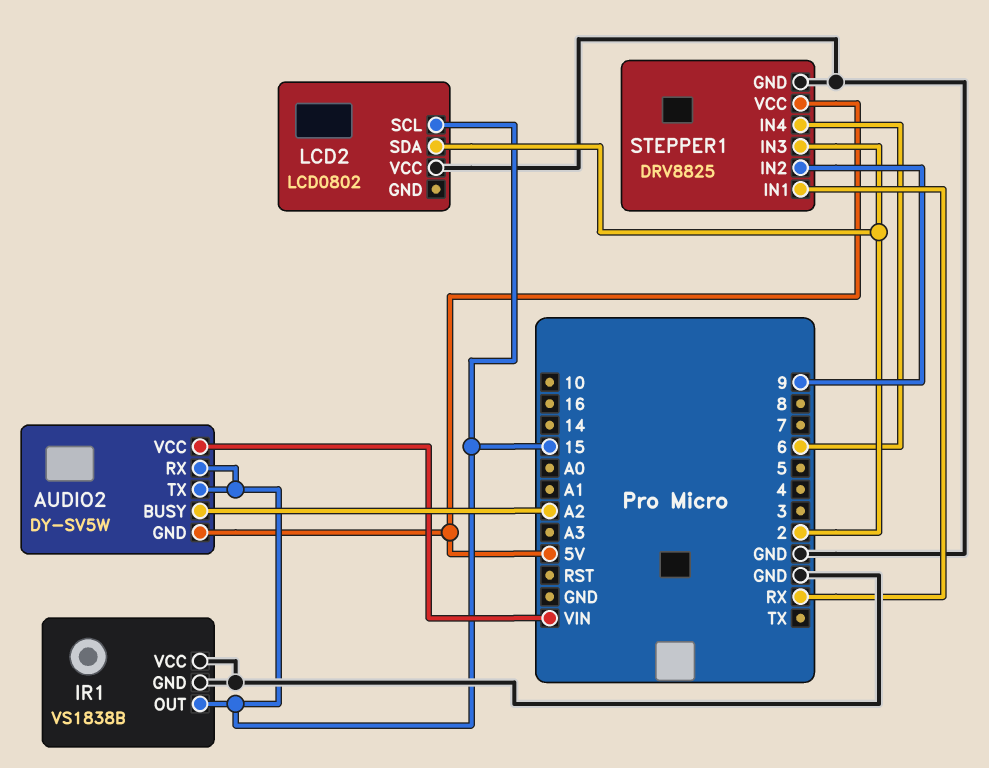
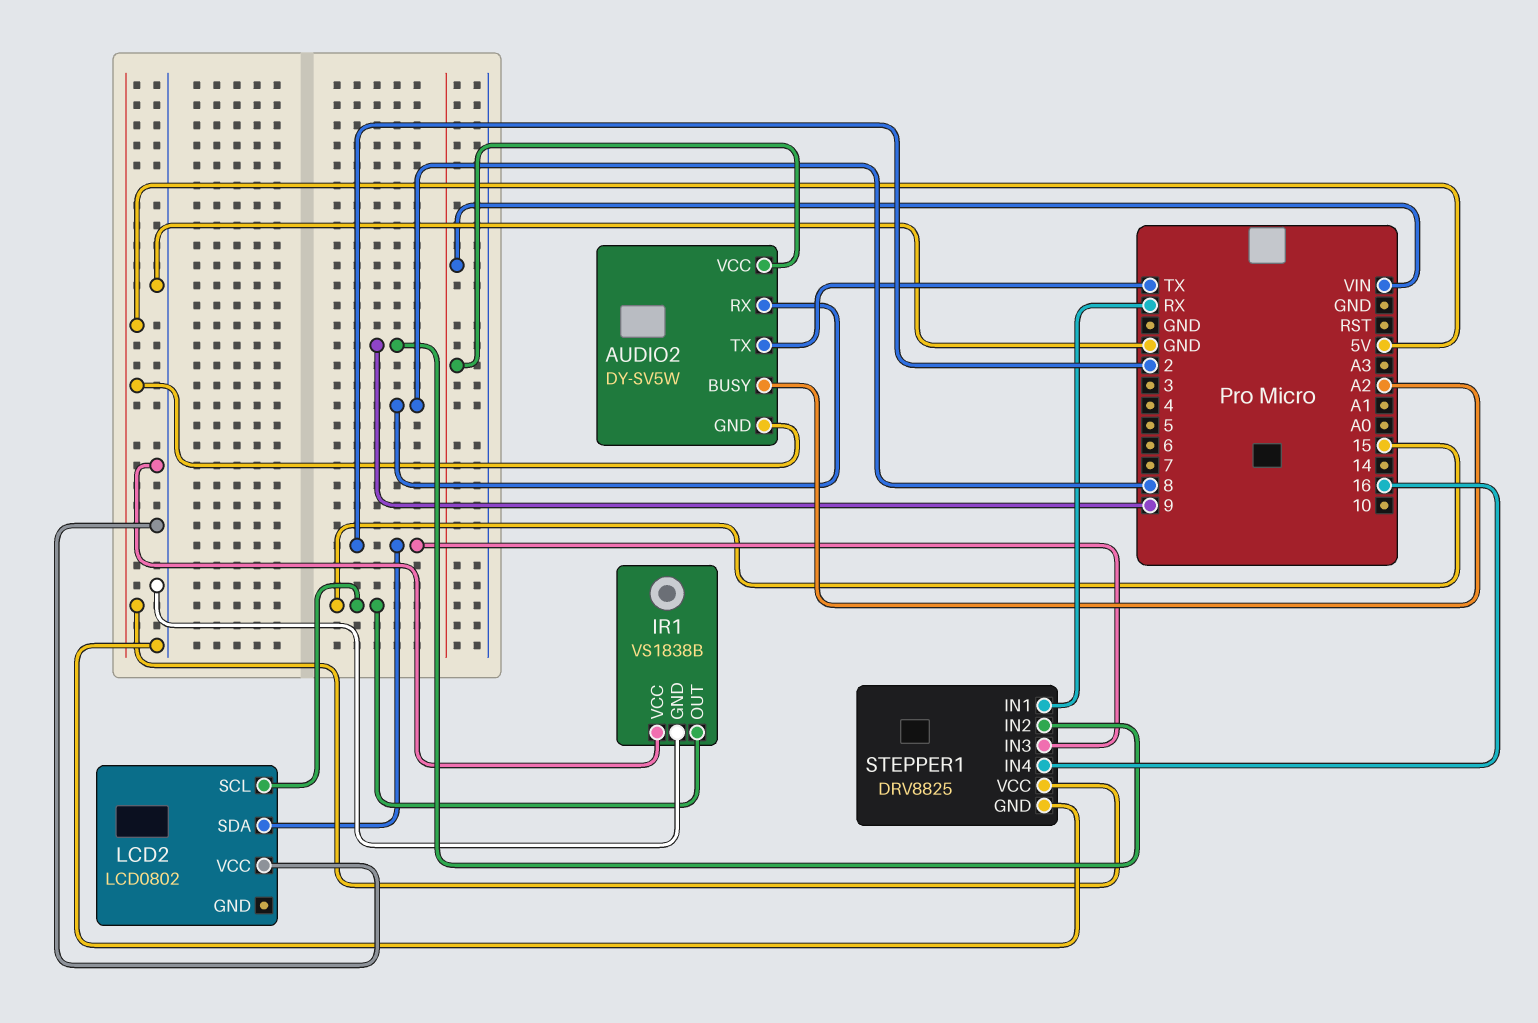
AUDIO2 pin RX: 15 -> 8
AUDIO2 pin TX: 15 -> TX
STEPPER1 pin IN4: 6 -> 16

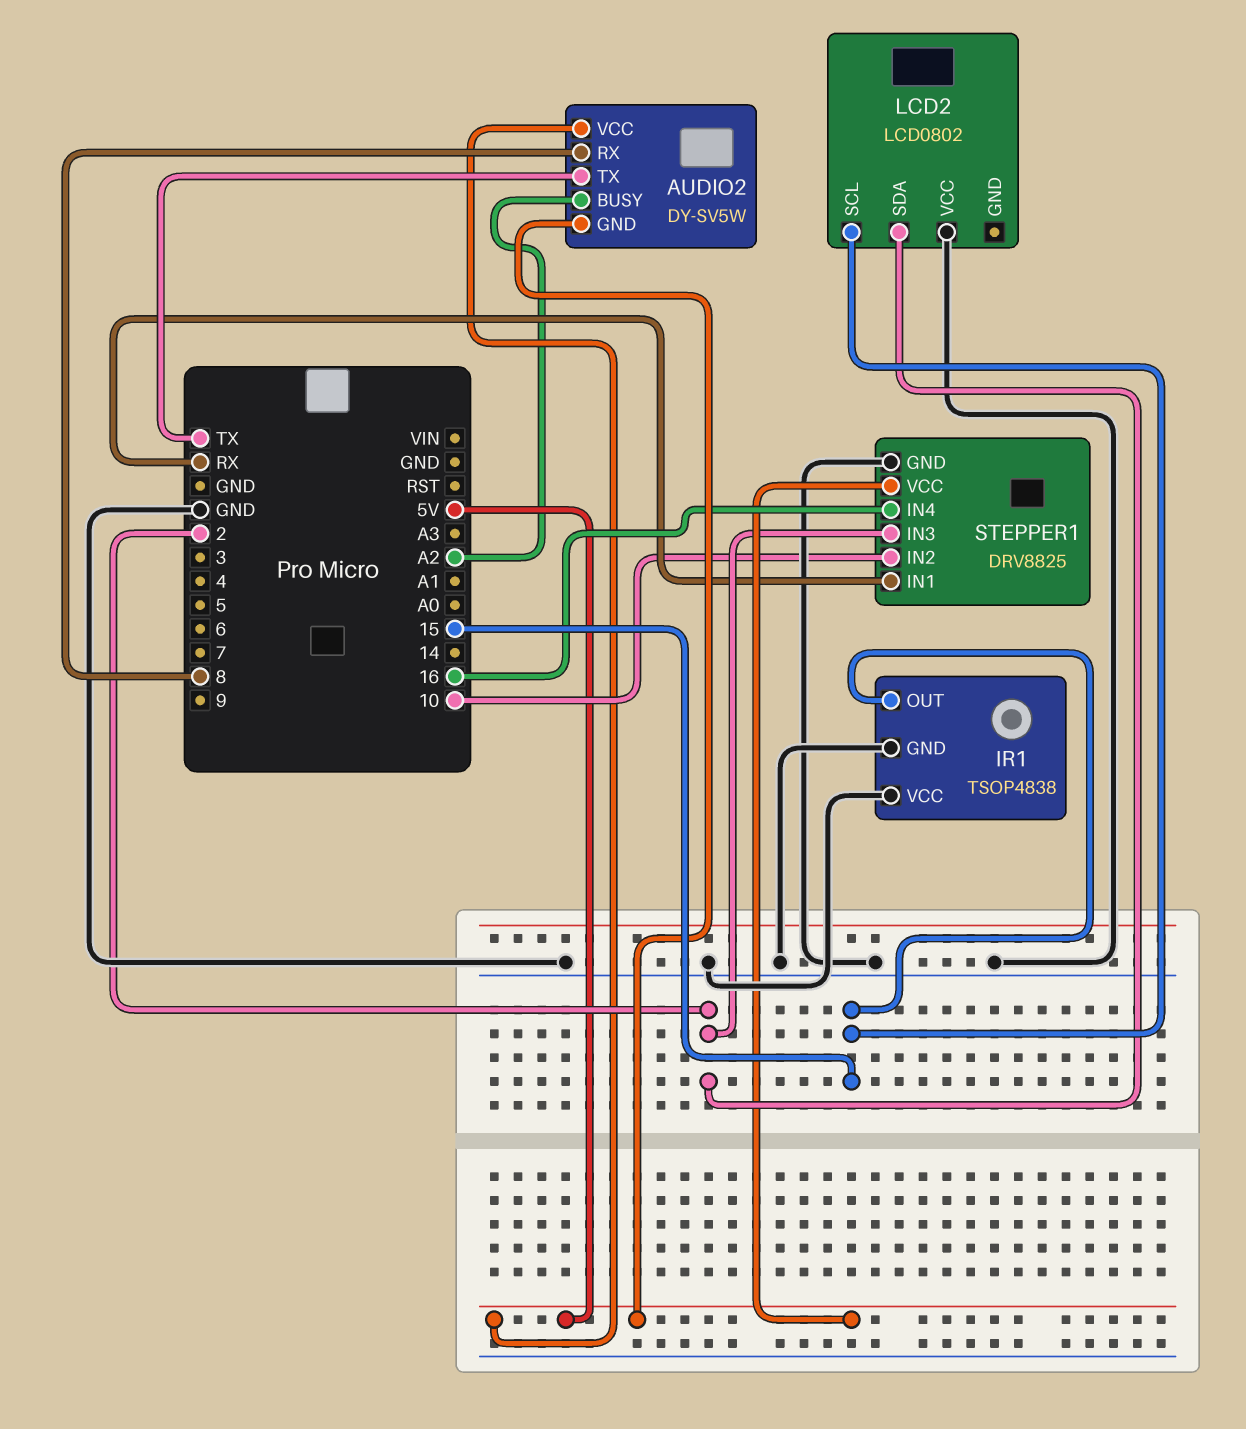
AUDIO2 pin VCC: VIN -> 5V
IR1: VS1838B -> TSOP4838
STEPPER1 pin IN2: 9 -> 10

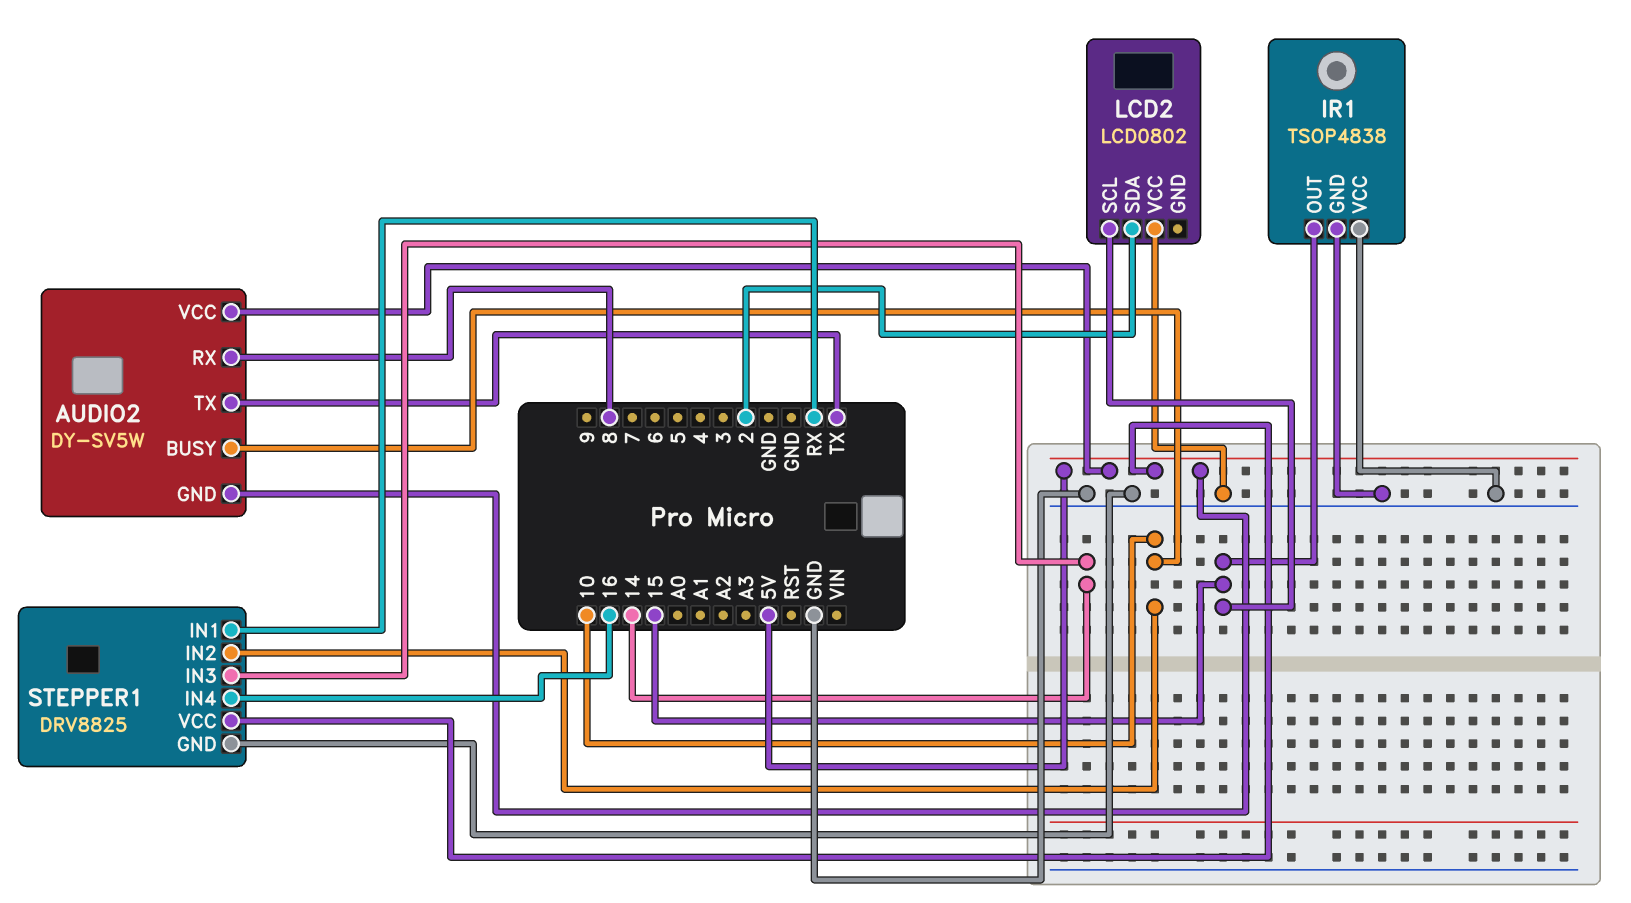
AUDIO2 pin BUSY: A2 -> 10
STEPPER1 pin IN3: 2 -> 14

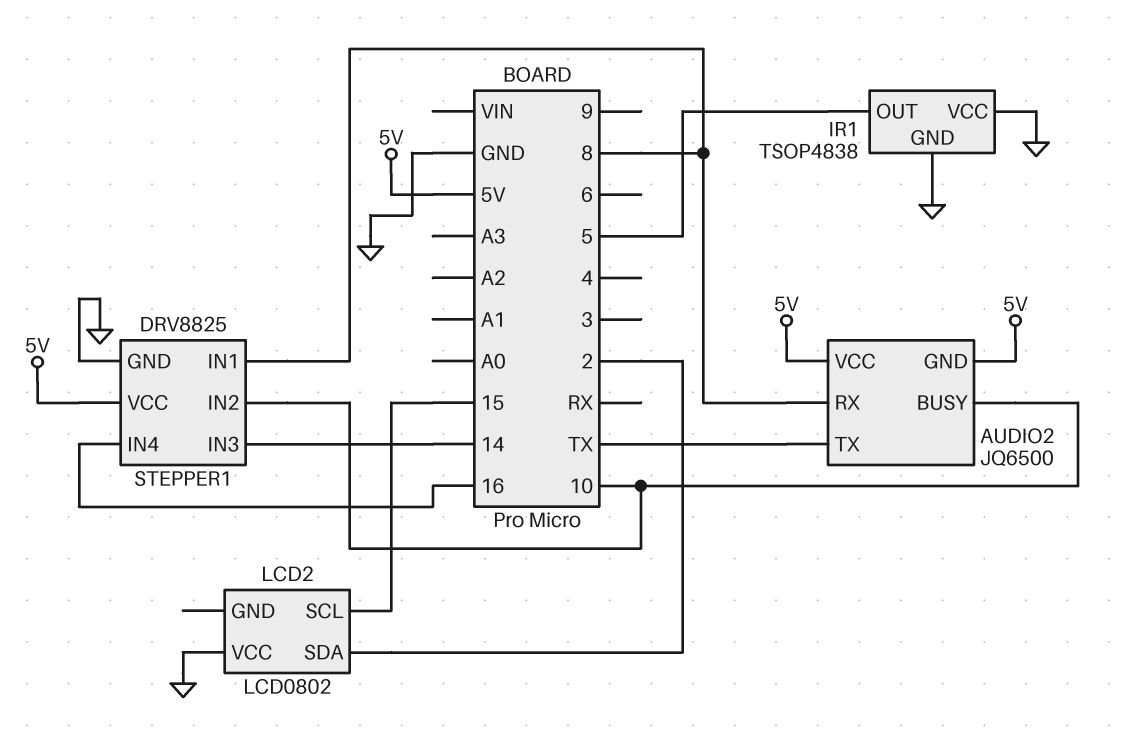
AUDIO2: DY-SV5W -> JQ6500
IR1 pin OUT: 15 -> 5
STEPPER1 pin IN1: RX -> 8

